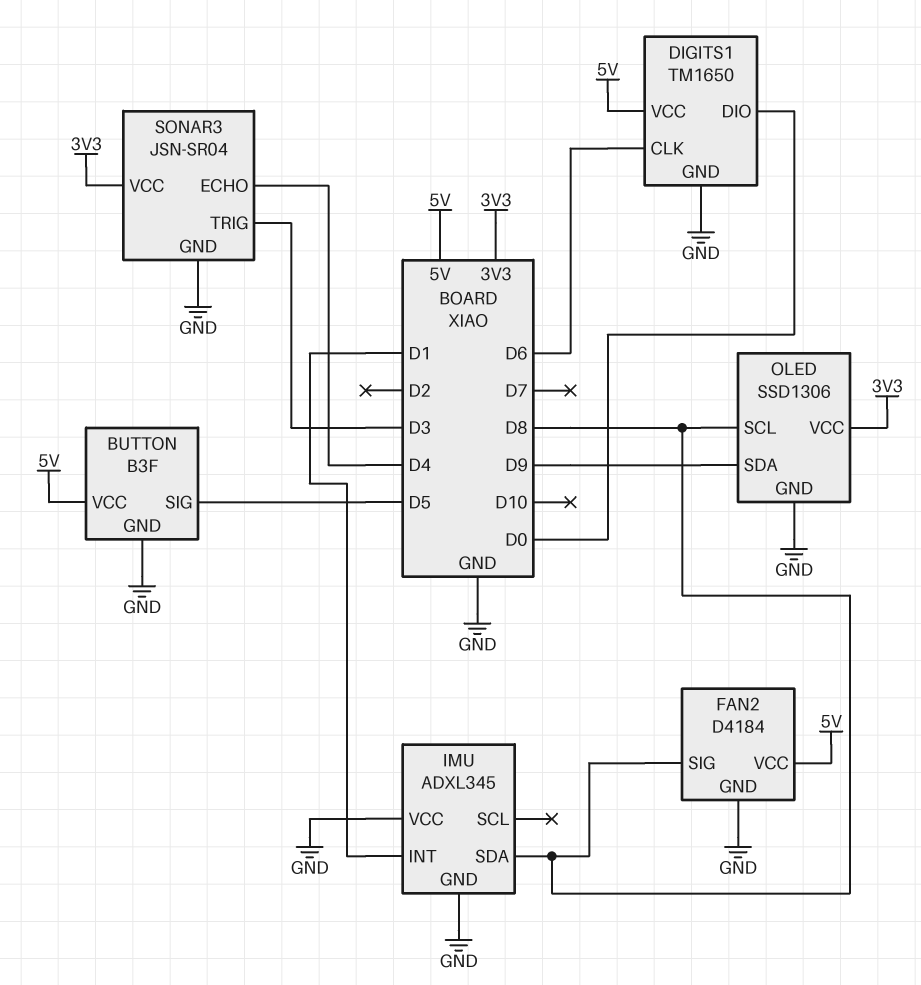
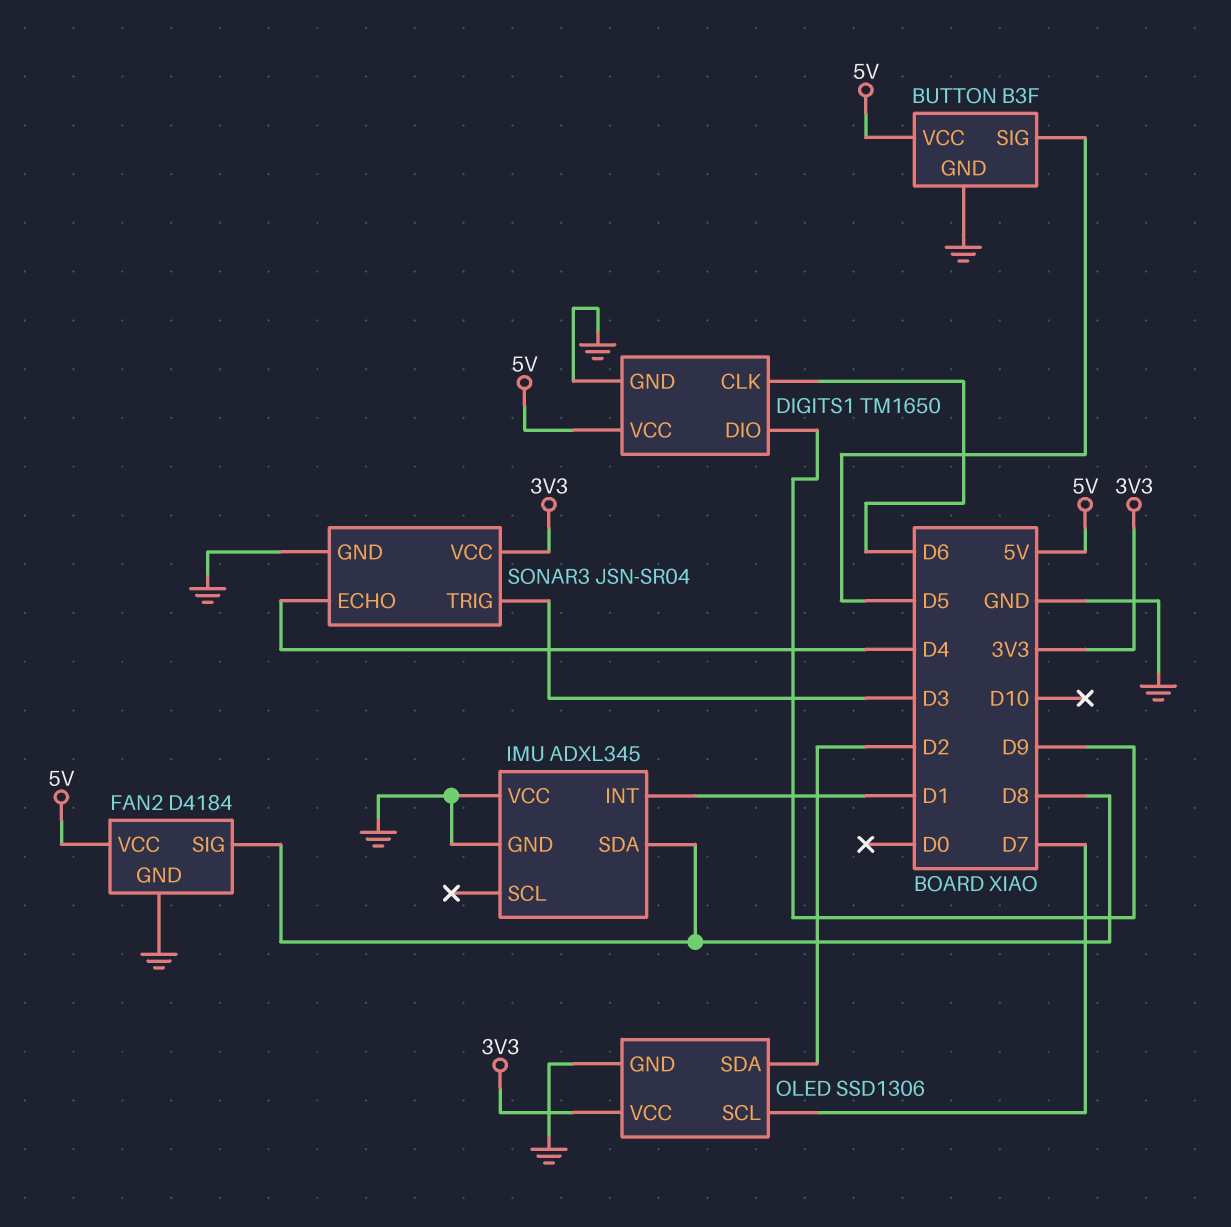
DIGITS1 pin DIO: D0 -> D9
OLED pin SCL: D8 -> D7
OLED pin SDA: D9 -> D2

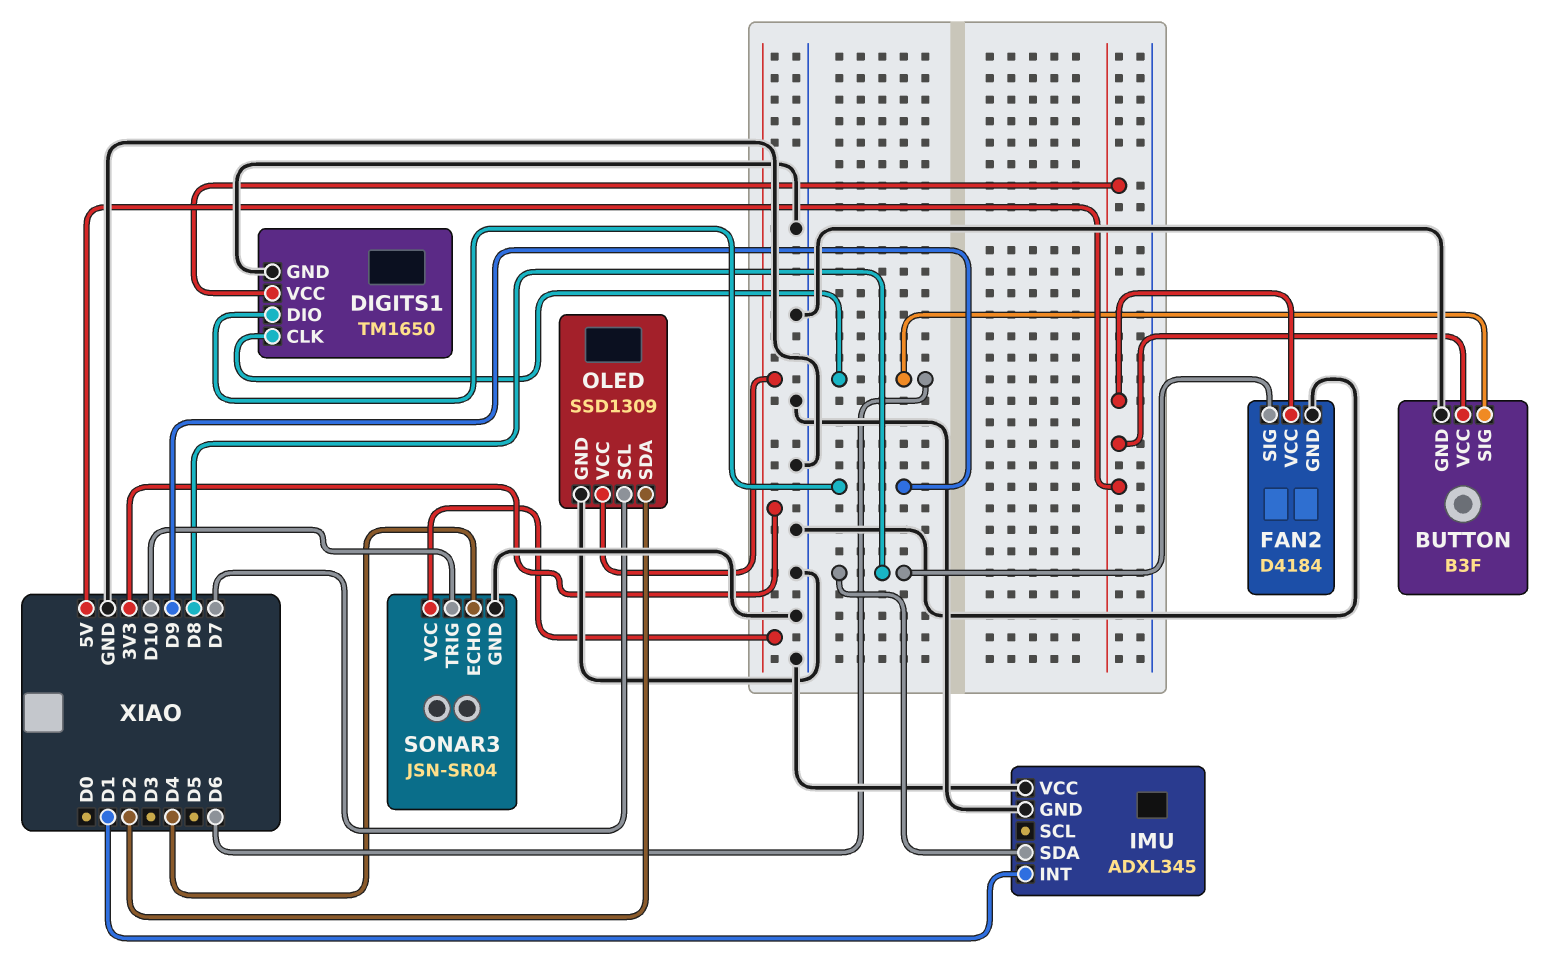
BUTTON pin SIG: D5 -> D6
OLED: SSD1306 -> SSD1309
SONAR3 pin TRIG: D3 -> D10

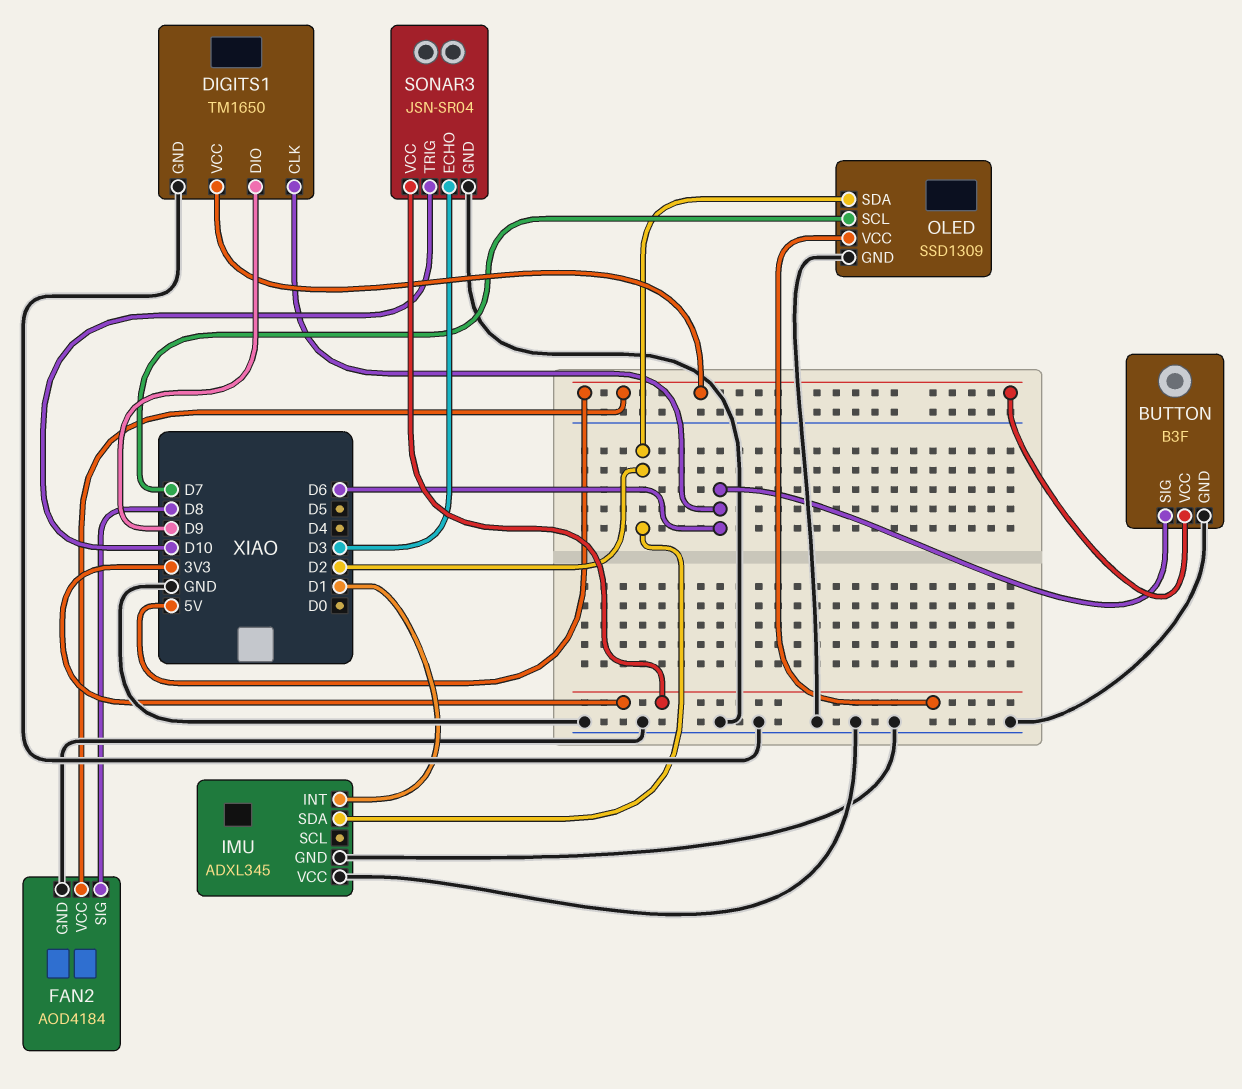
FAN2: D4184 -> AOD4184
IMU pin SDA: D8 -> D2
SONAR3 pin ECHO: D4 -> D3

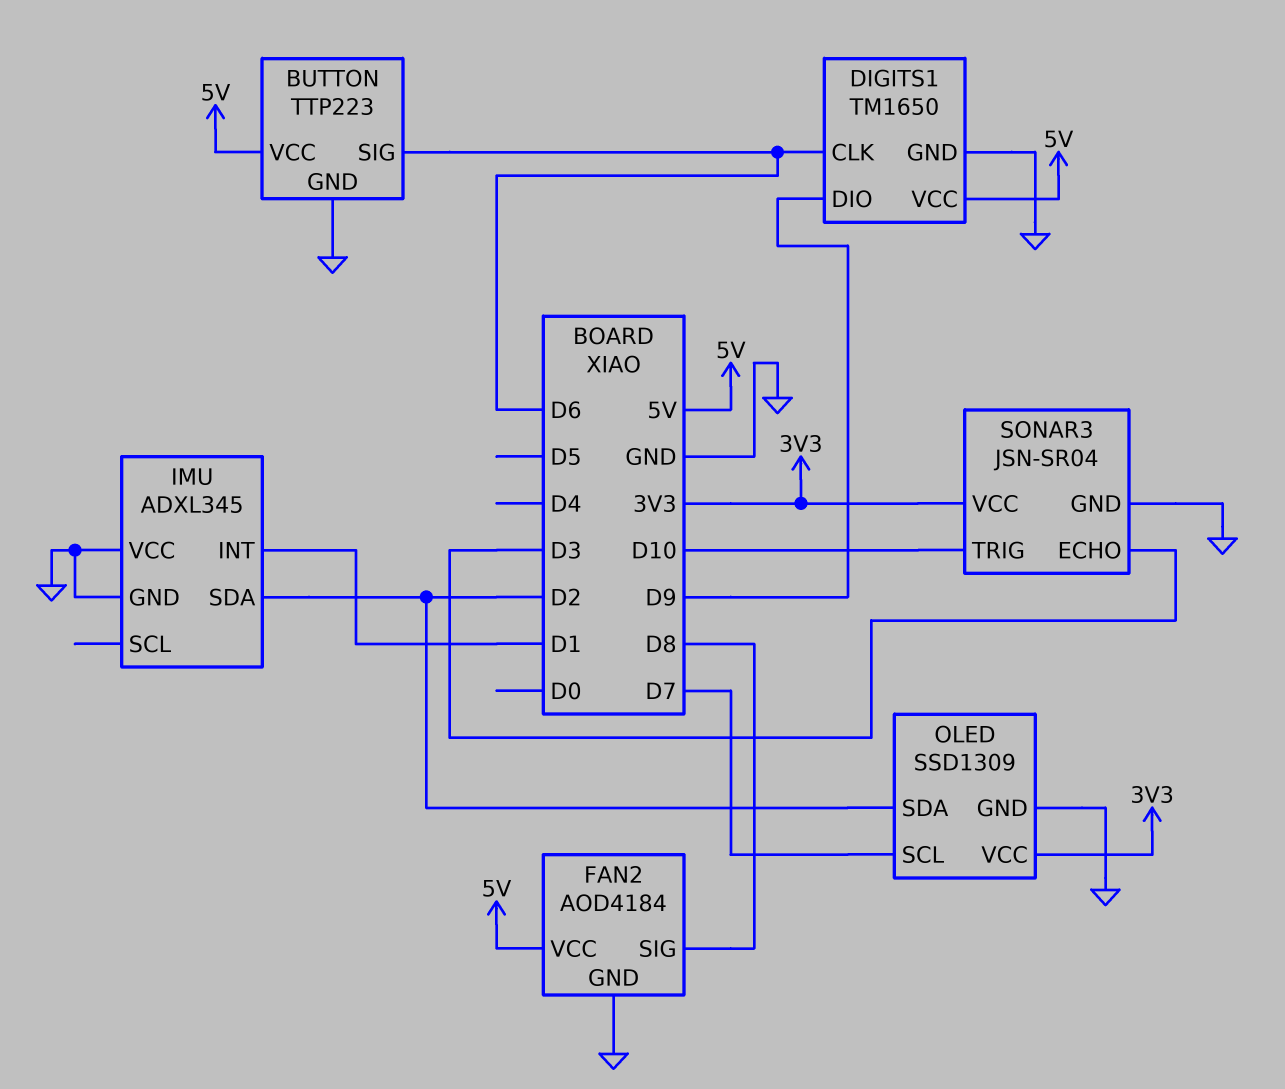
BUTTON: B3F -> TTP223

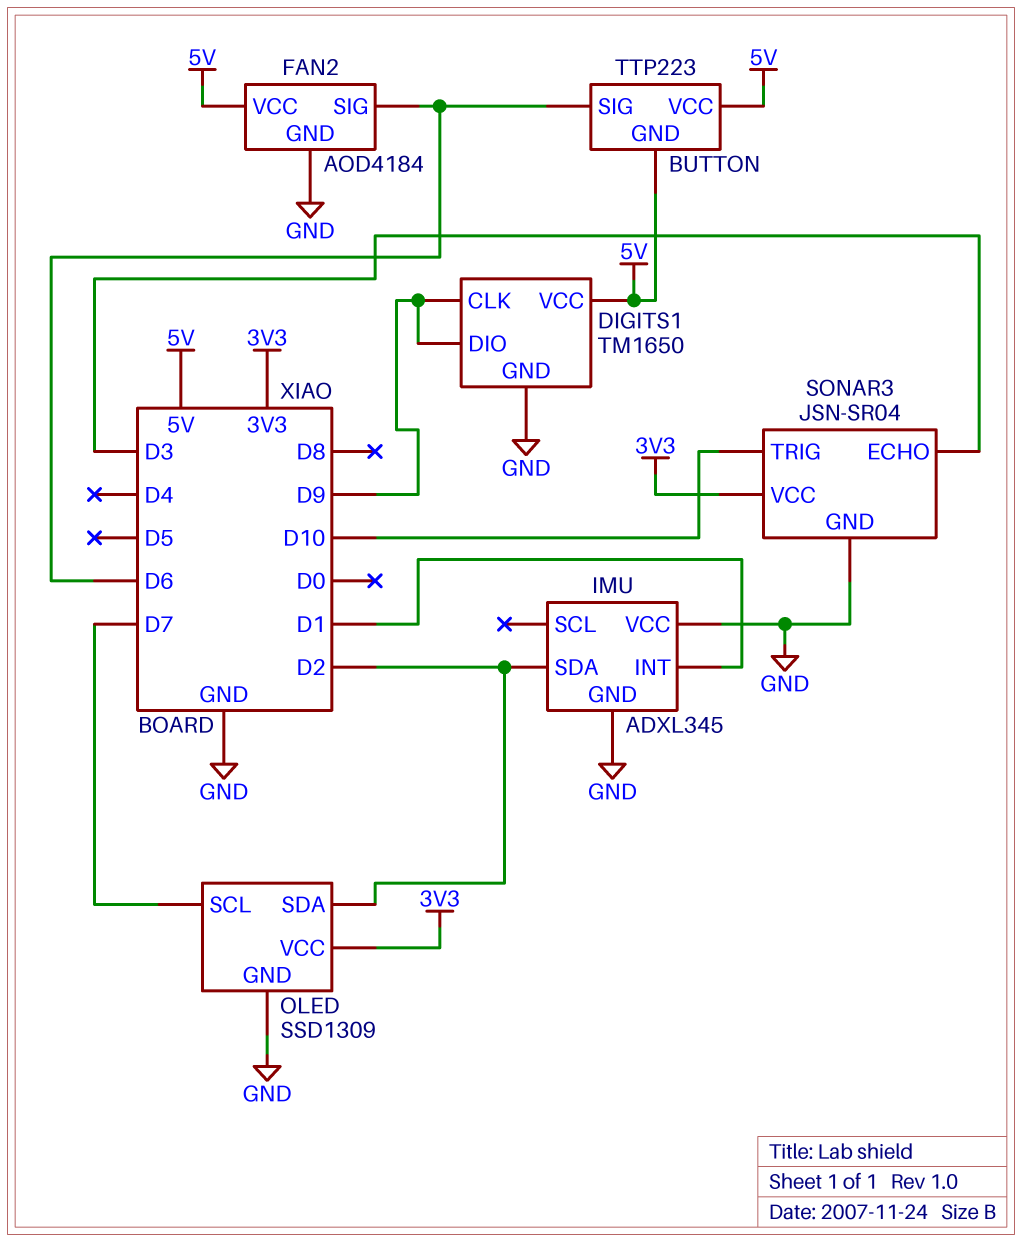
BUTTON pin GND: GND -> 5V
DIGITS1 pin CLK: D6 -> D9
FAN2 pin SIG: D8 -> D6

